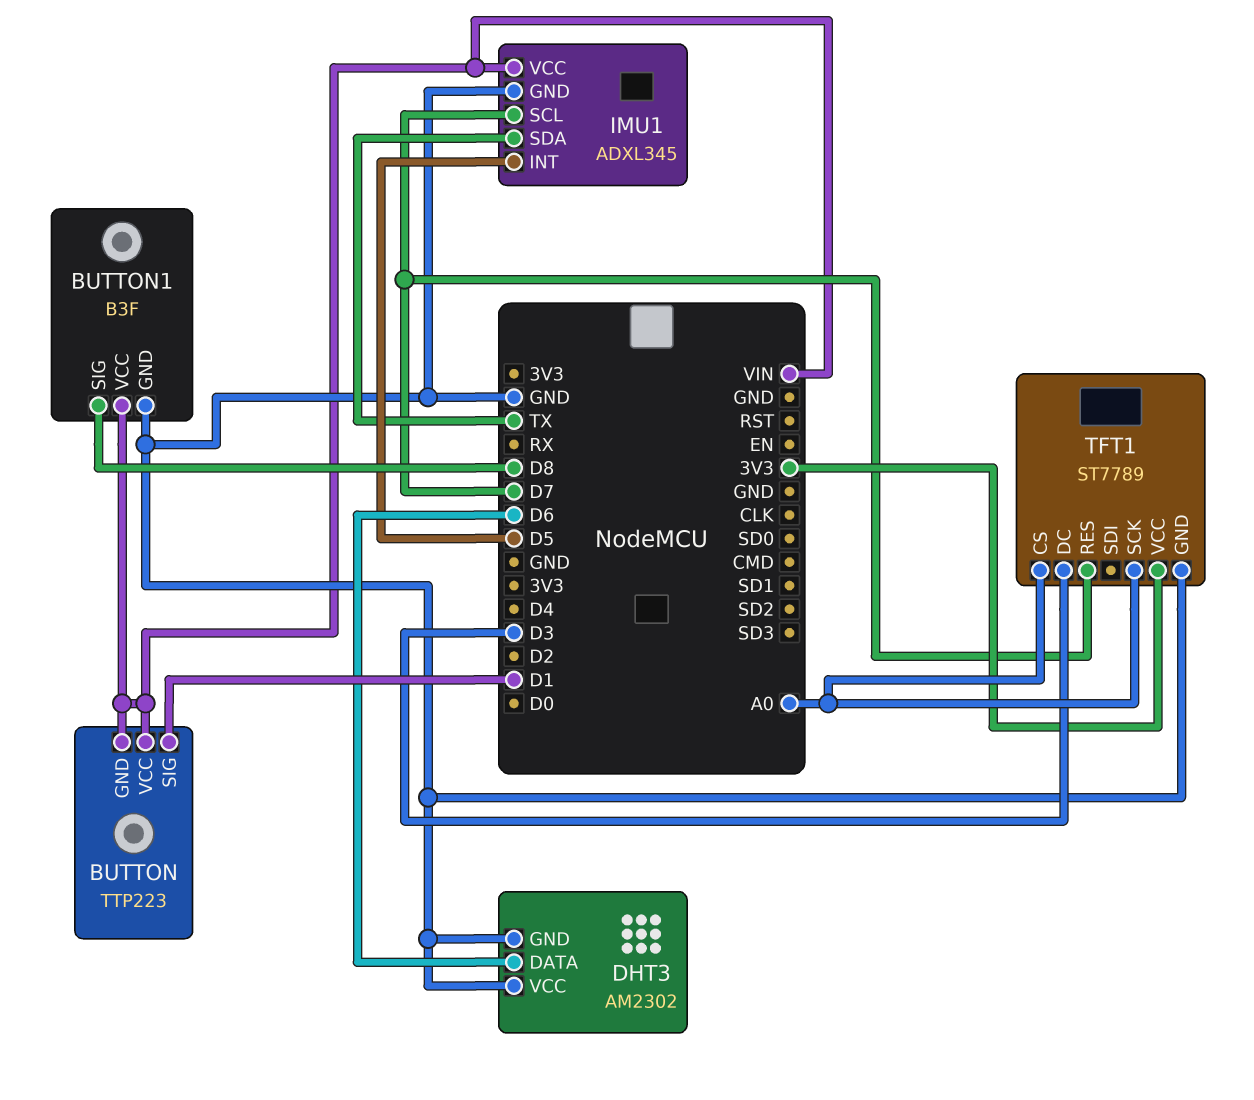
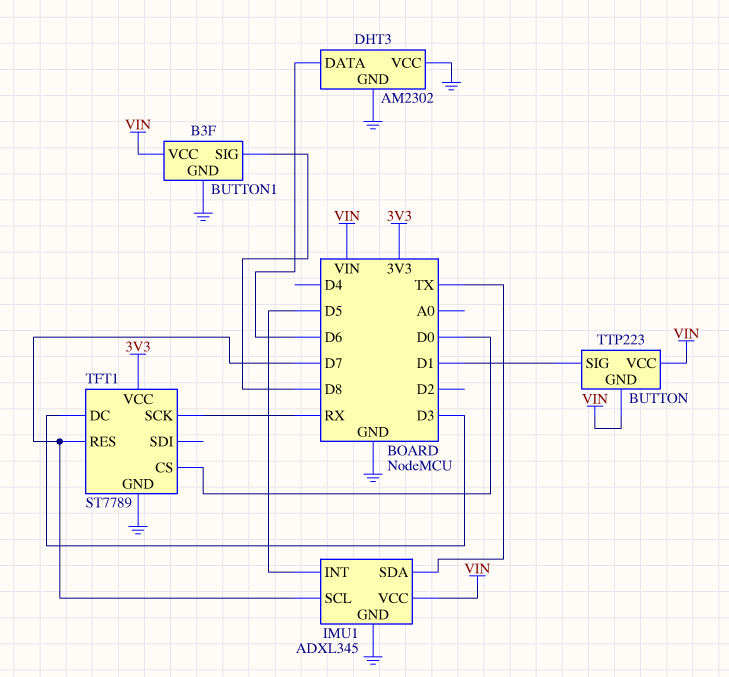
TFT1 pin CS: A0 -> D0
TFT1 pin SCK: A0 -> RX

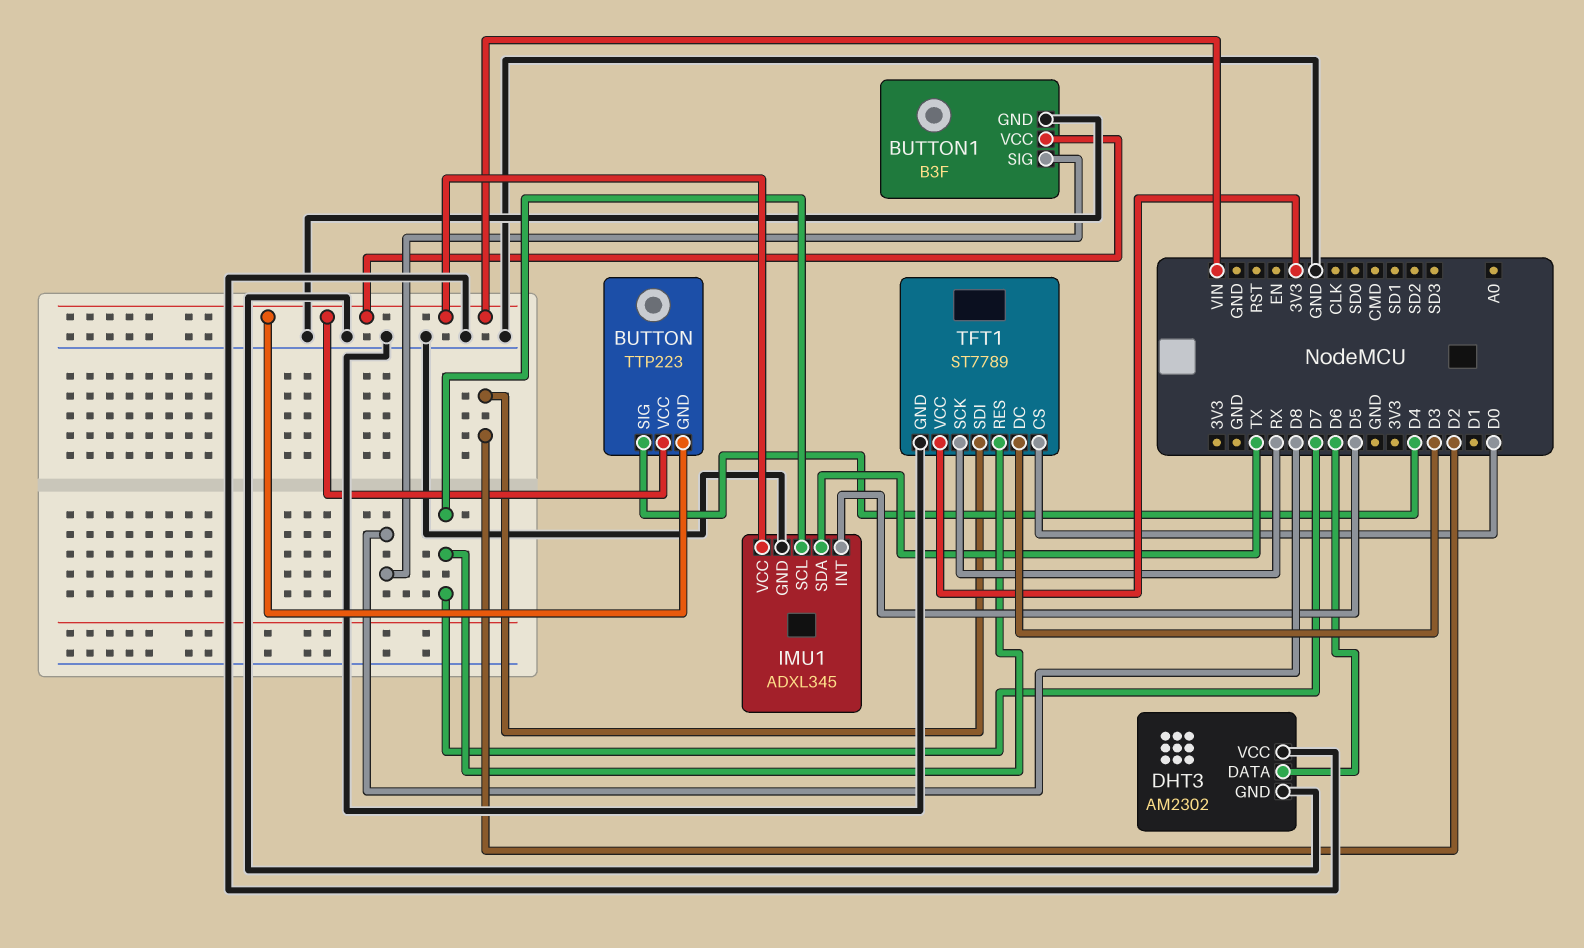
BUTTON pin SIG: D1 -> D4
TFT1 pin SDI: none -> D2

